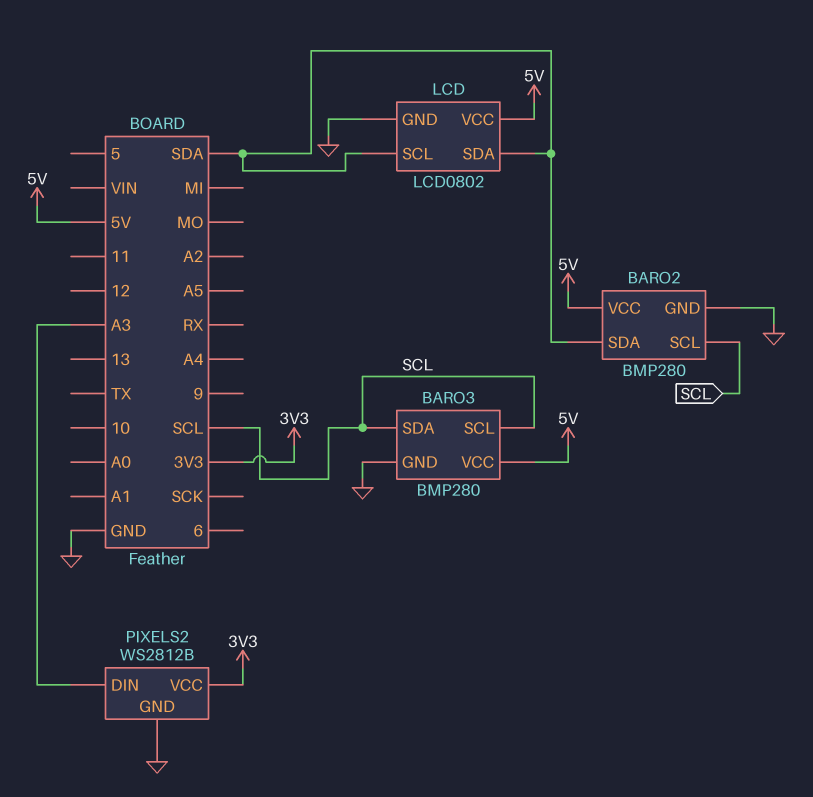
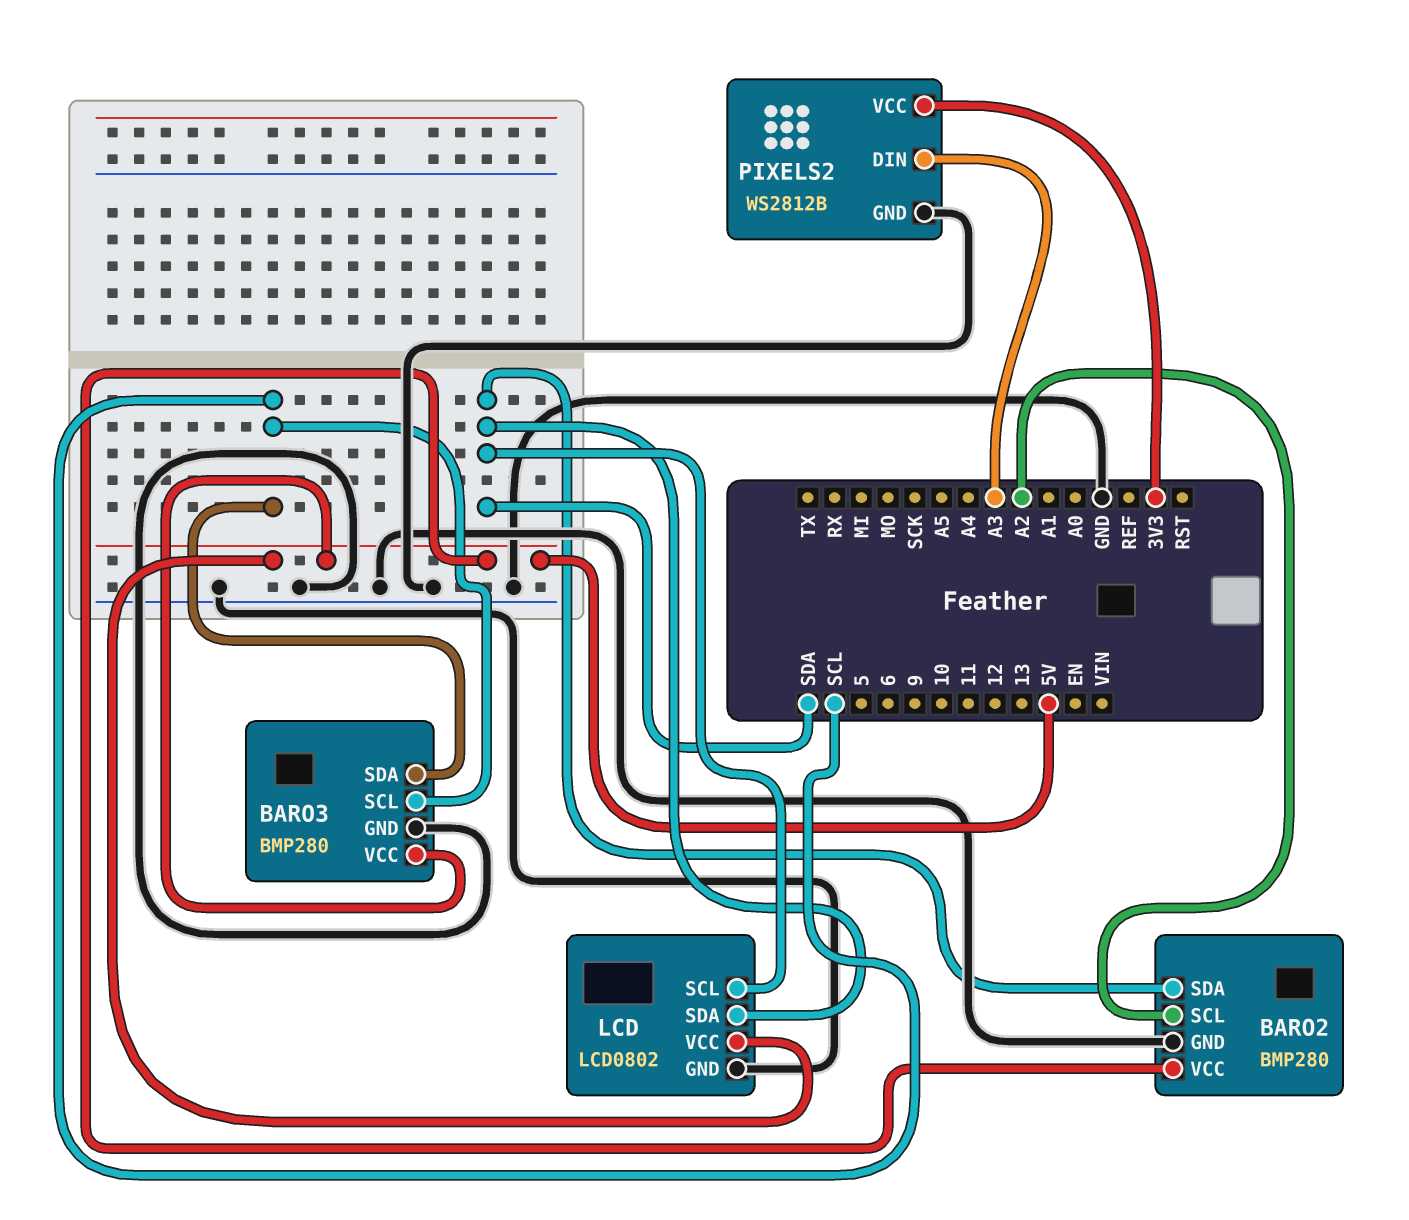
BARO2 pin SCL: SCL -> A2

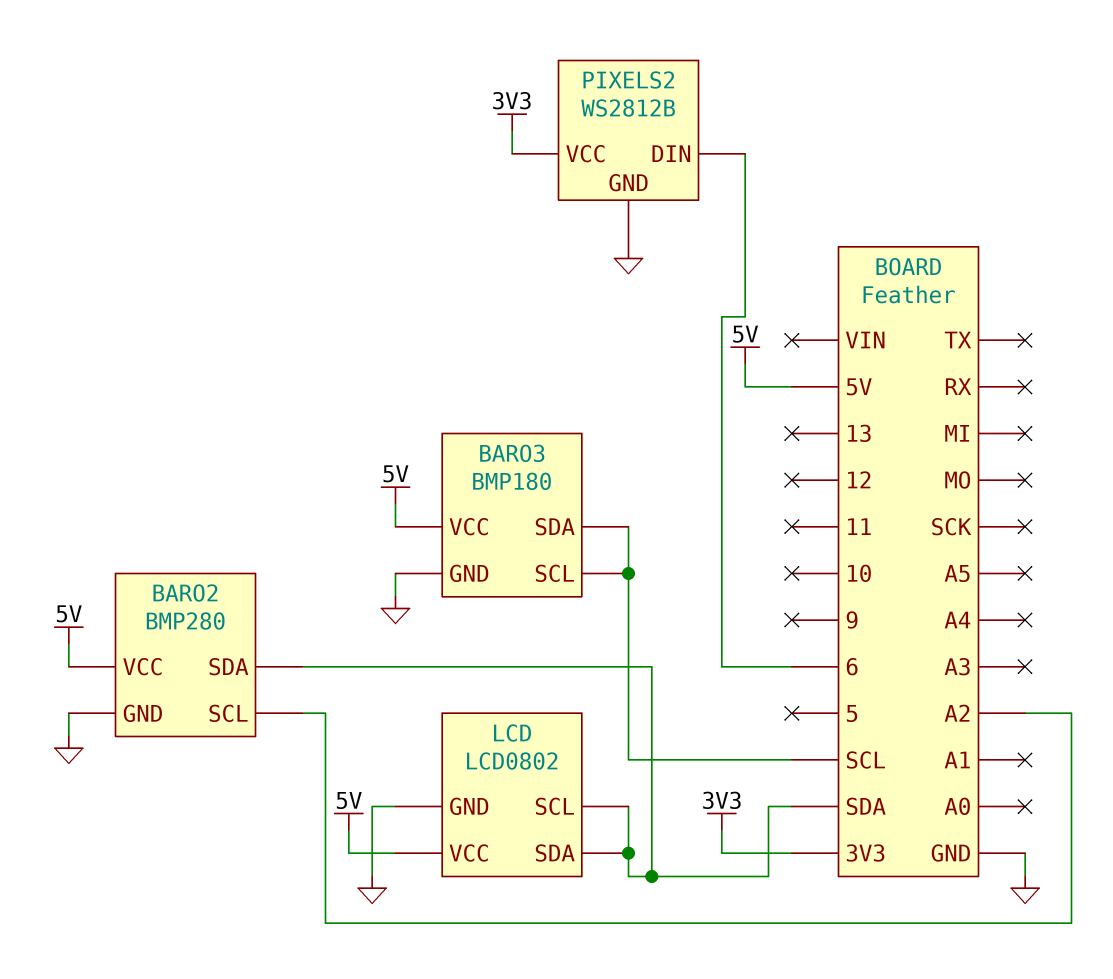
BARO3: BMP280 -> BMP180
PIXELS2 pin DIN: A3 -> 6

